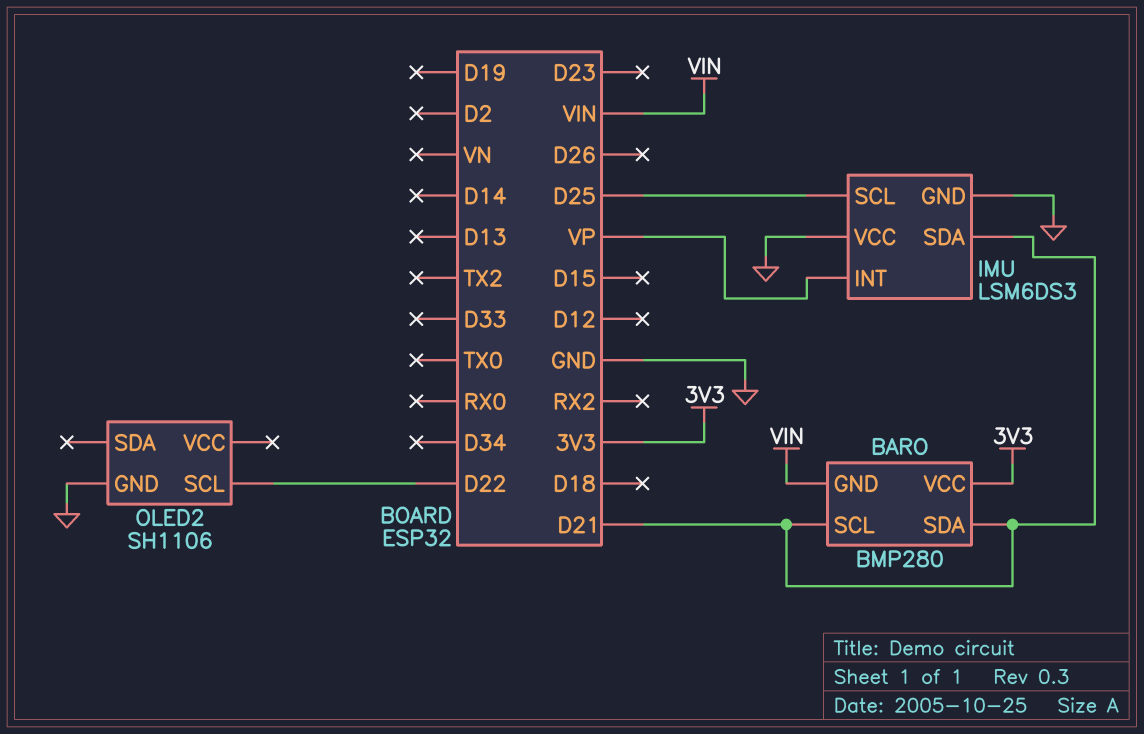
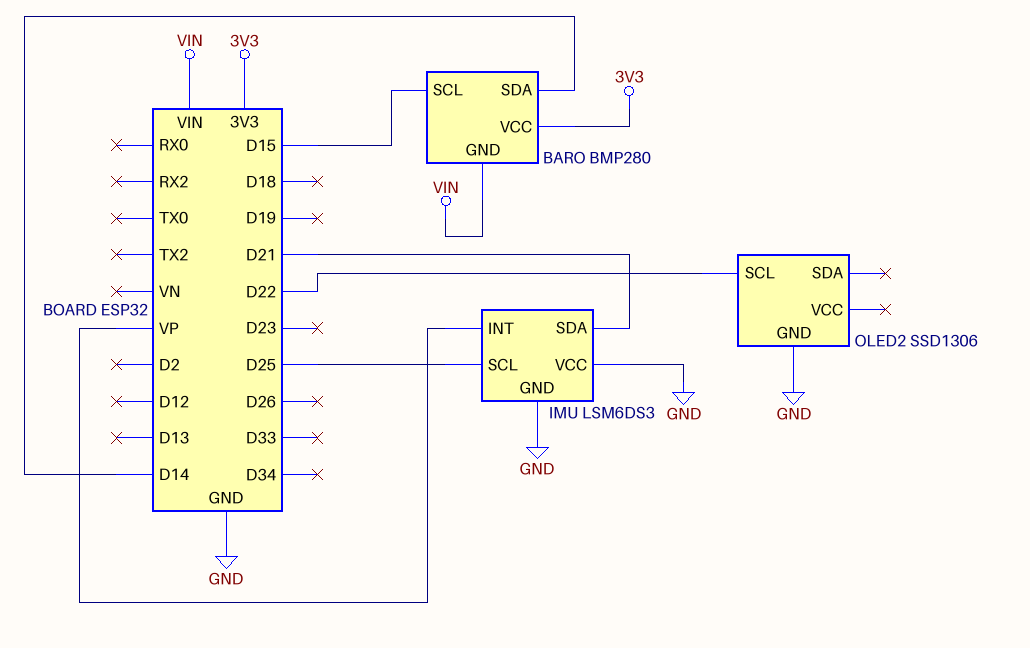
BARO pin SCL: D21 -> D15
BARO pin SDA: D21 -> D14
OLED2: SH1106 -> SSD1306

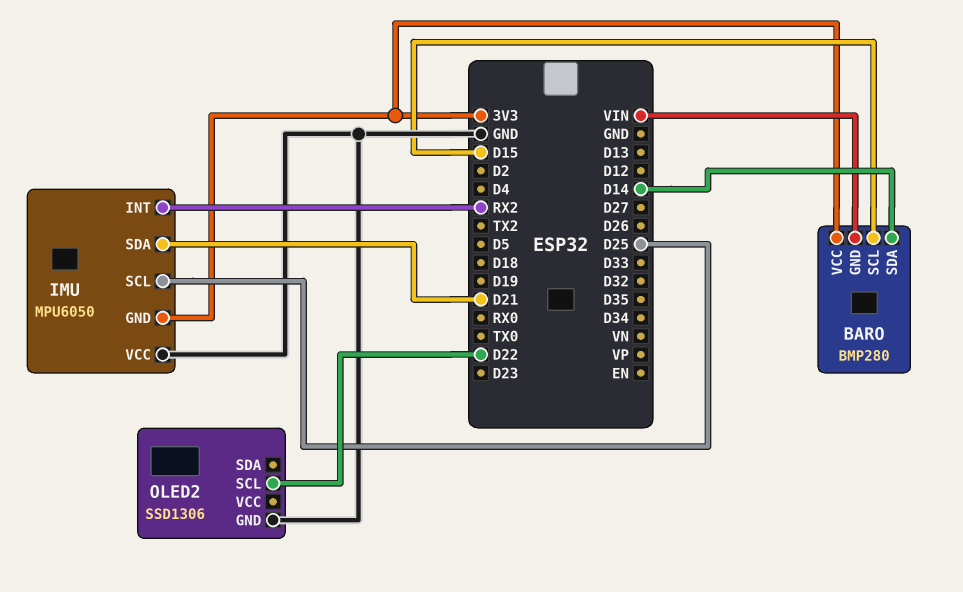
IMU: LSM6DS3 -> MPU6050
IMU pin GND: GND -> 3V3
IMU pin INT: VP -> RX2

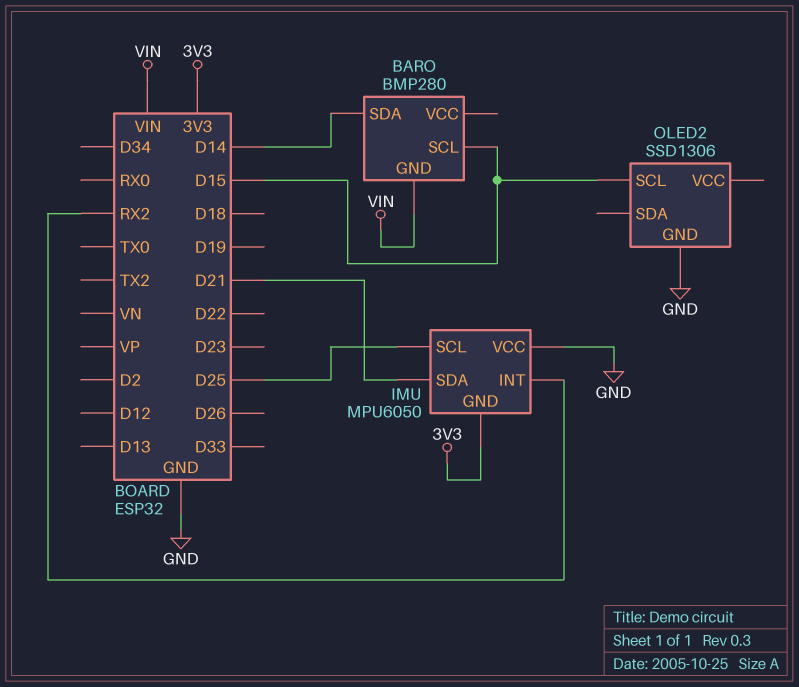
BARO pin VCC: 3V3 -> none
OLED2 pin SCL: D22 -> D15

